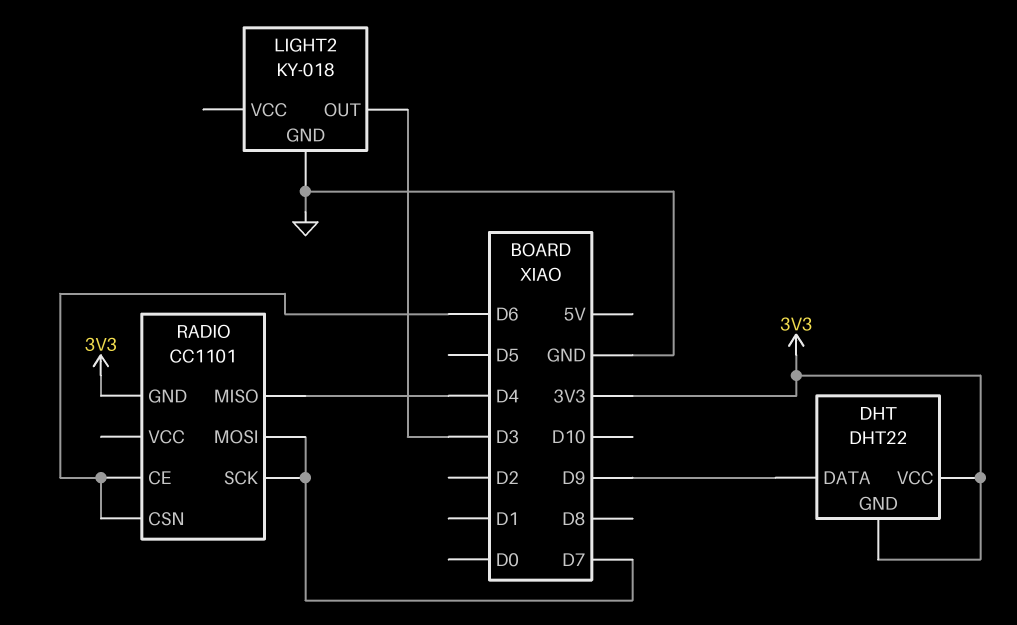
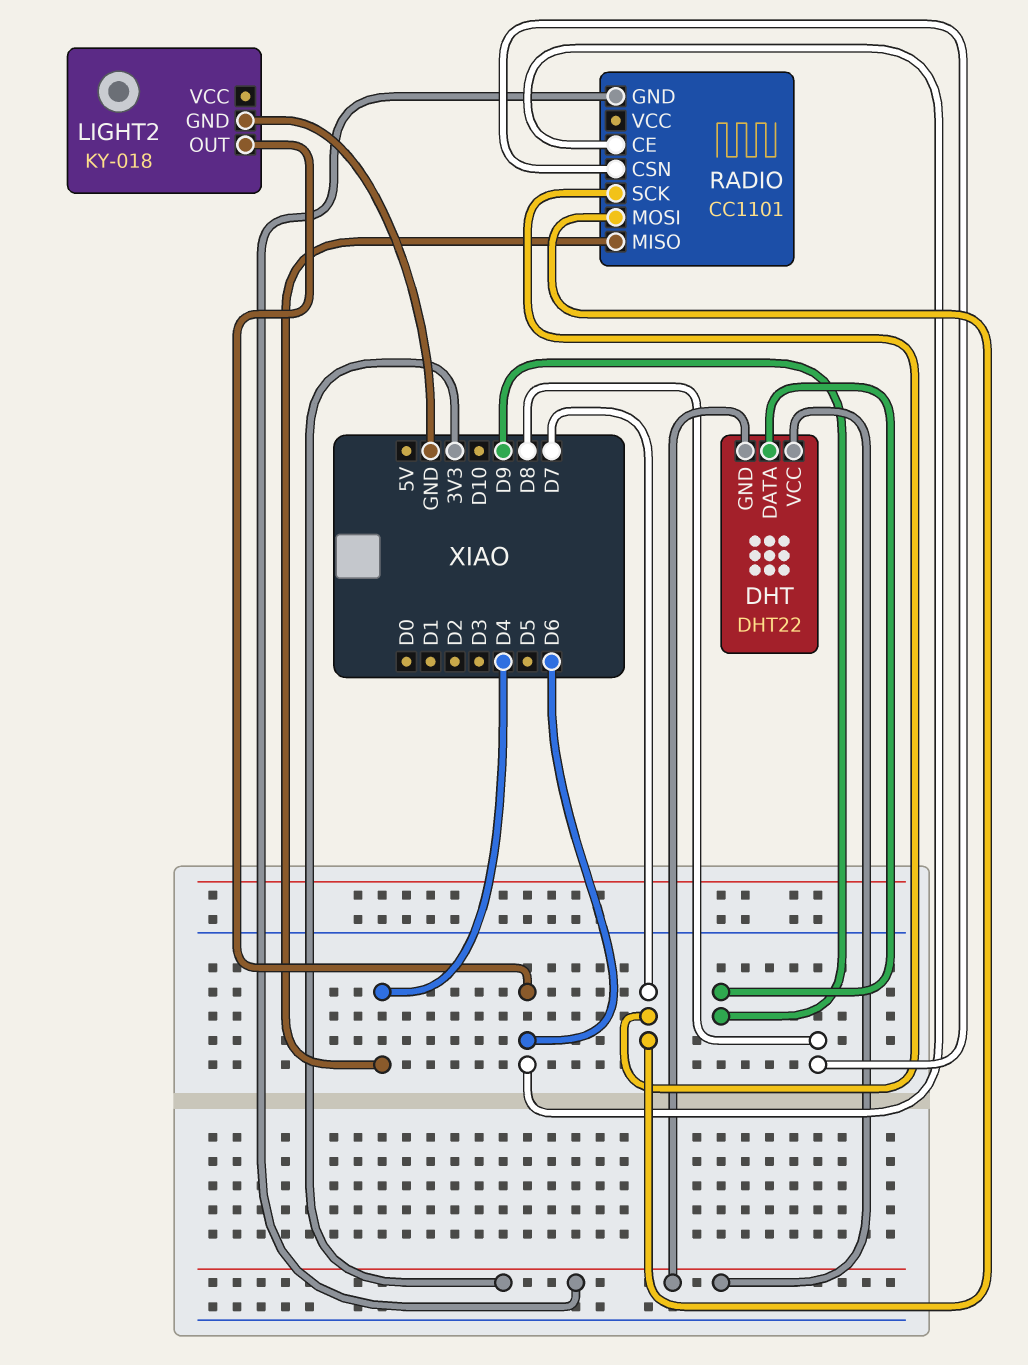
LIGHT2 pin OUT: D3 -> D6
RADIO pin CSN: D6 -> D8

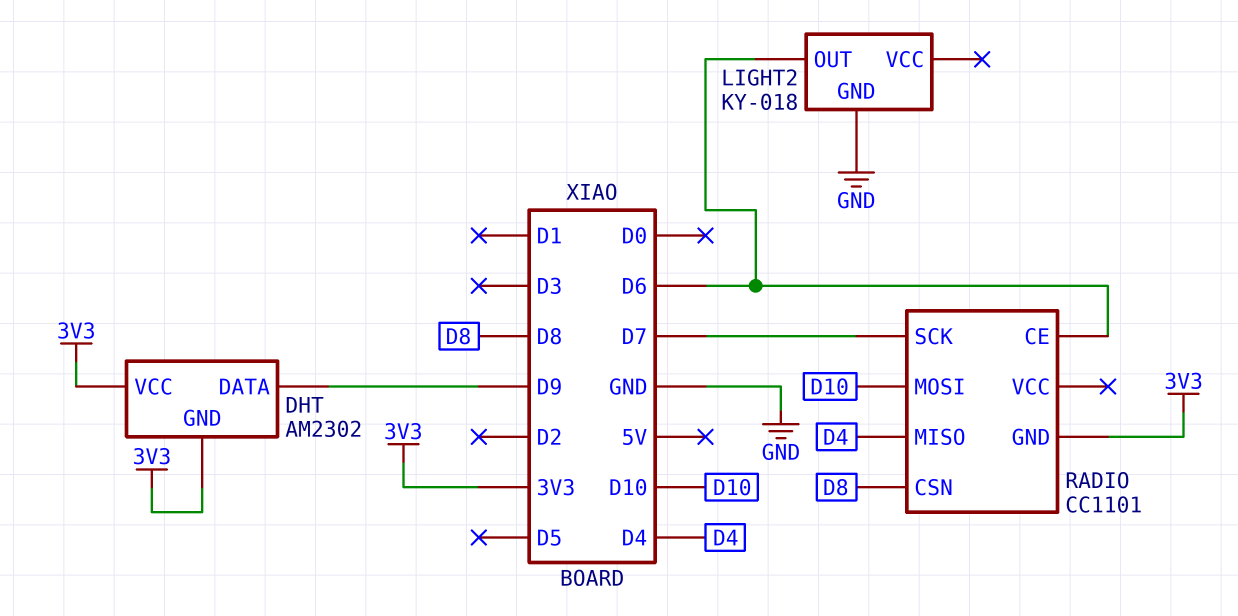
DHT: DHT22 -> AM2302
RADIO pin MOSI: D7 -> D10

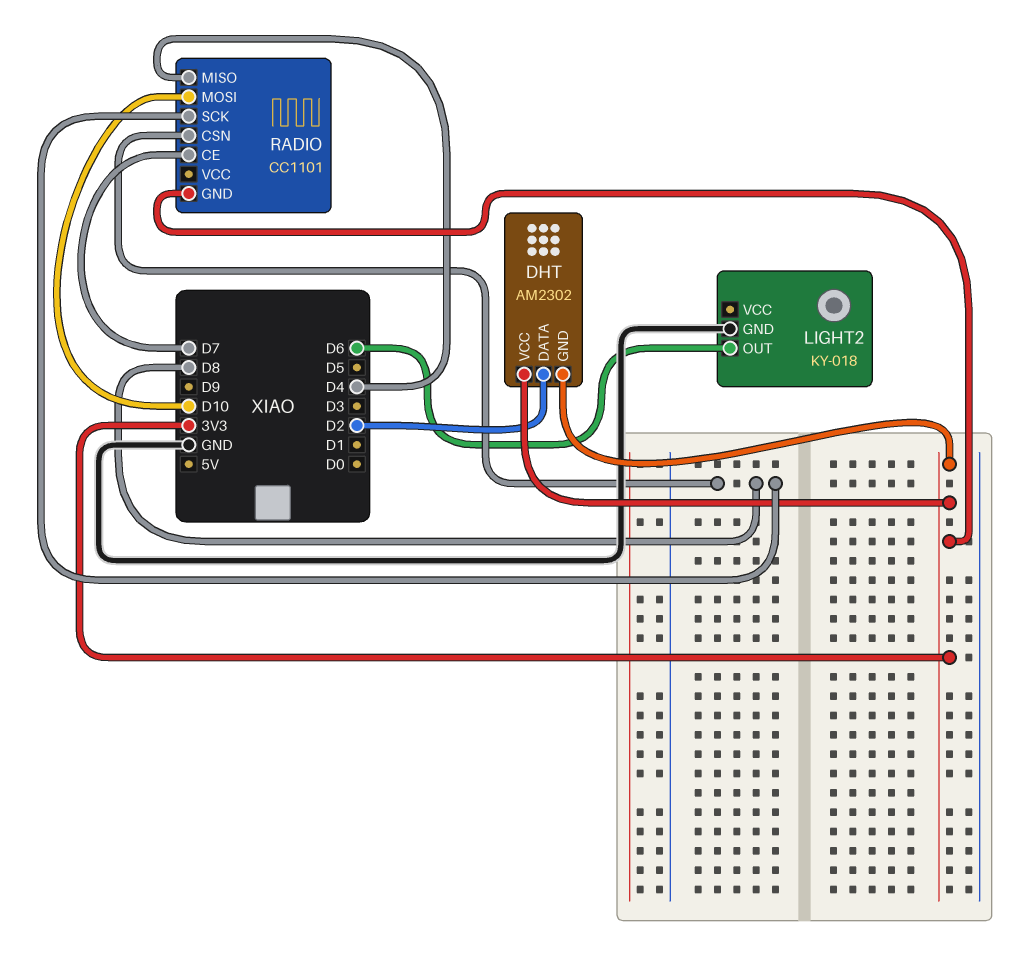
DHT pin DATA: D9 -> D2
RADIO pin CE: D6 -> D7
RADIO pin SCK: D7 -> D8

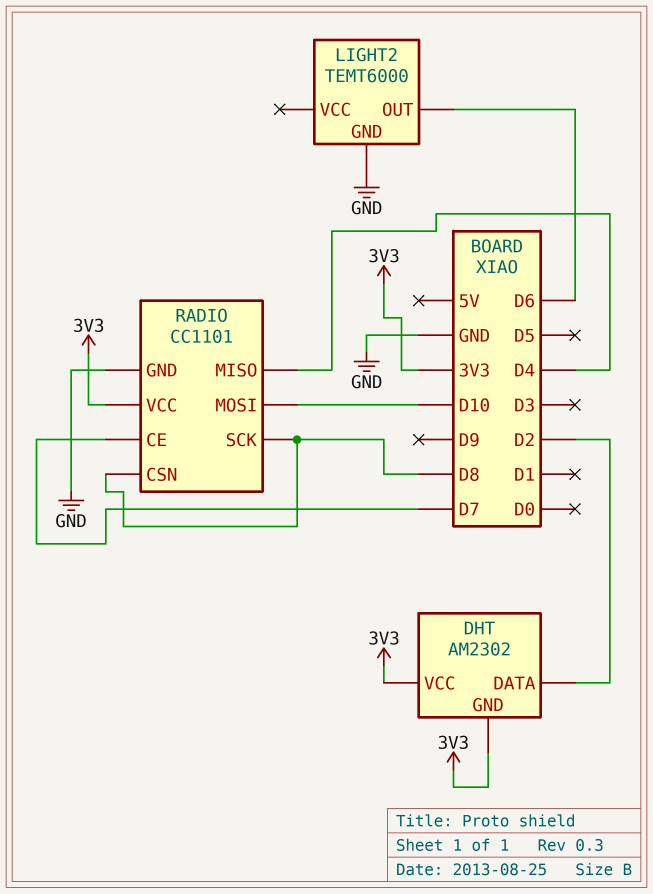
LIGHT2: KY-018 -> TEMT6000
RADIO pin GND: 3V3 -> GND
RADIO pin VCC: none -> 3V3

